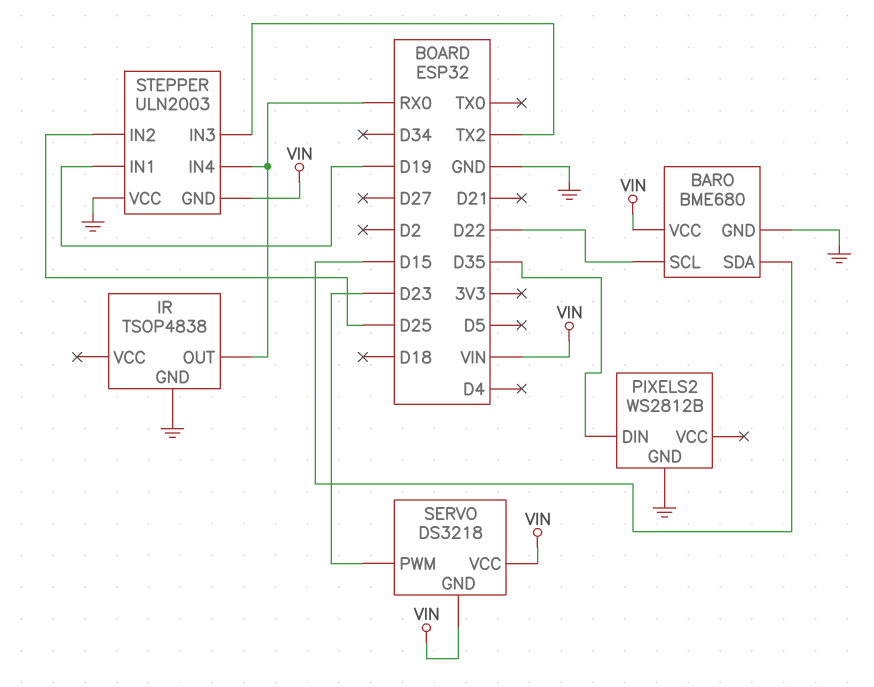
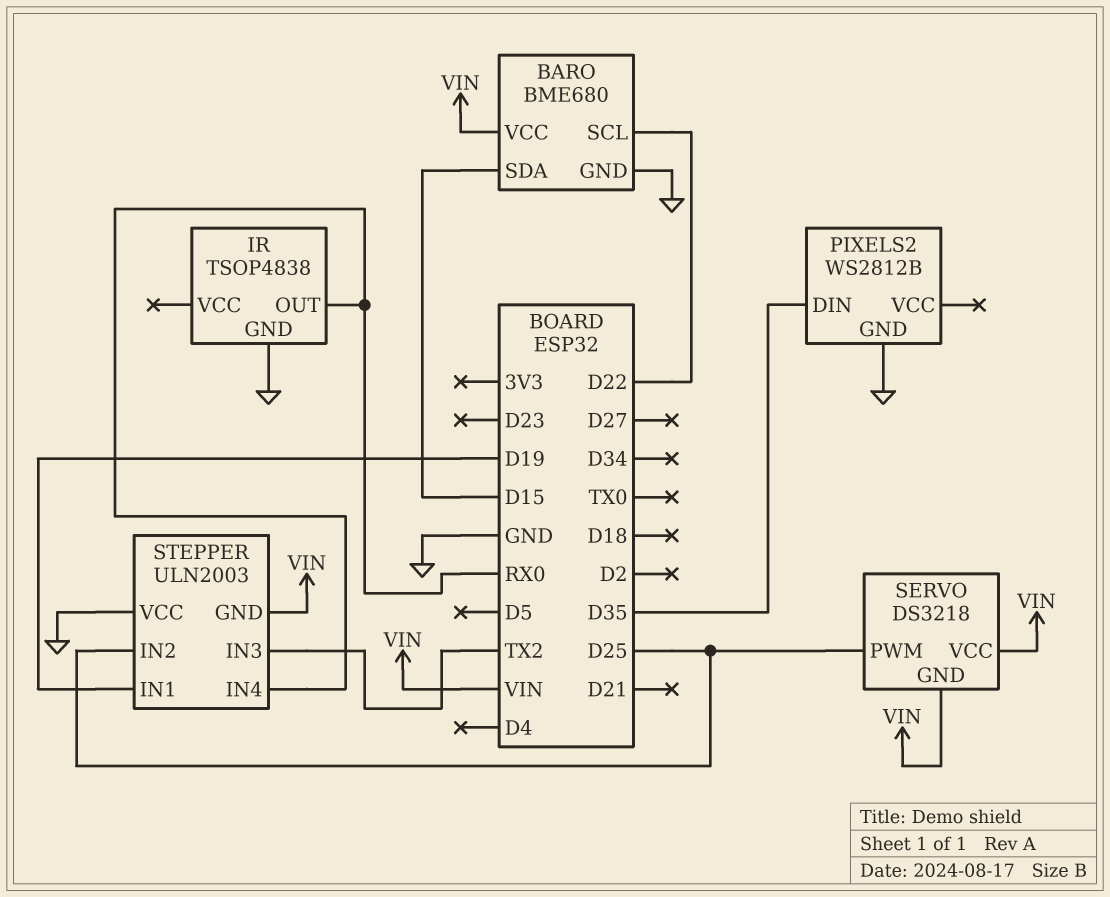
SERVO pin PWM: D23 -> D25

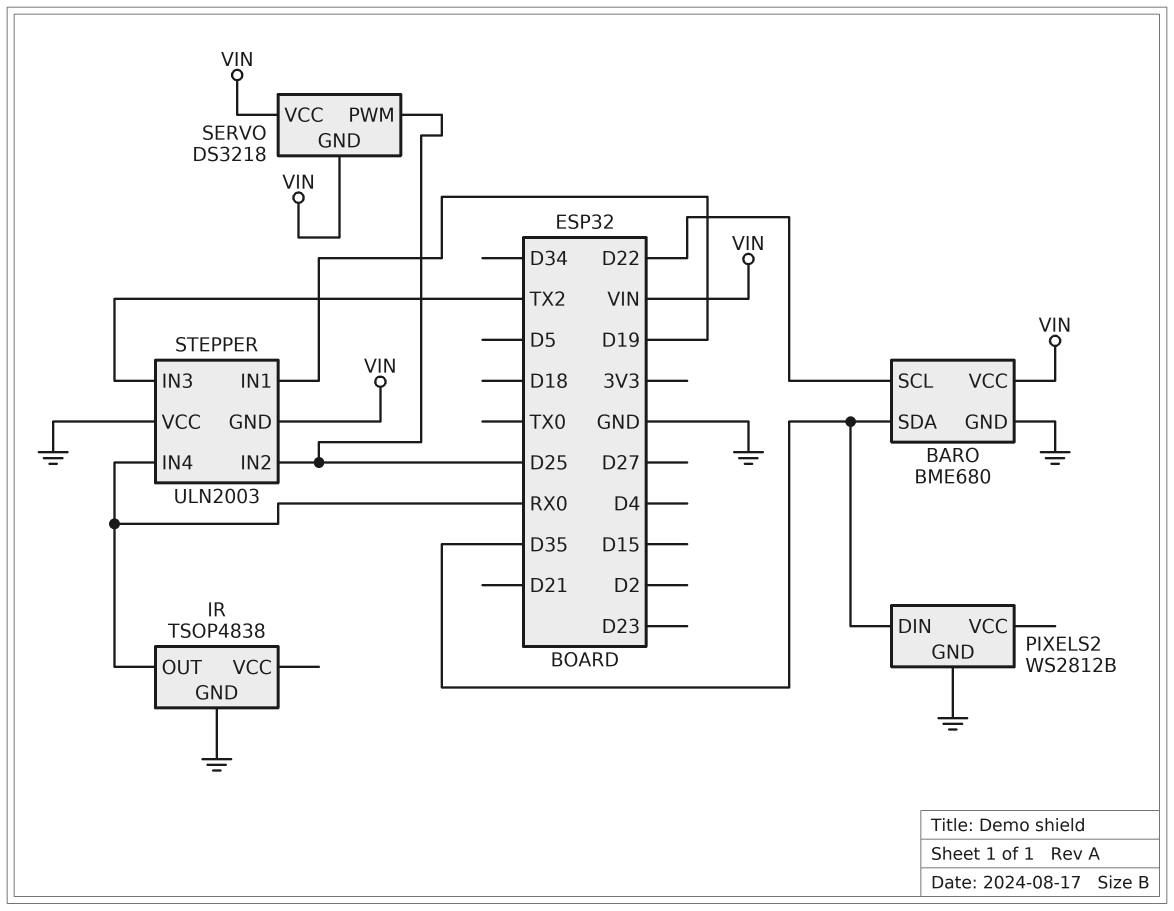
BARO pin SDA: D15 -> D35

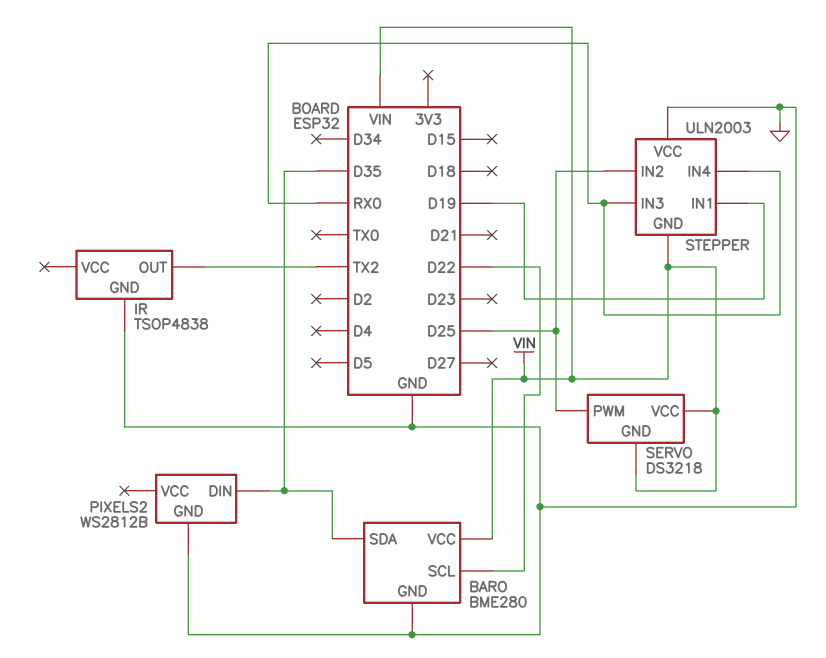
BARO: BME680 -> BME280
IR pin OUT: RX0 -> TX2
STEPPER pin IN3: TX2 -> RX0

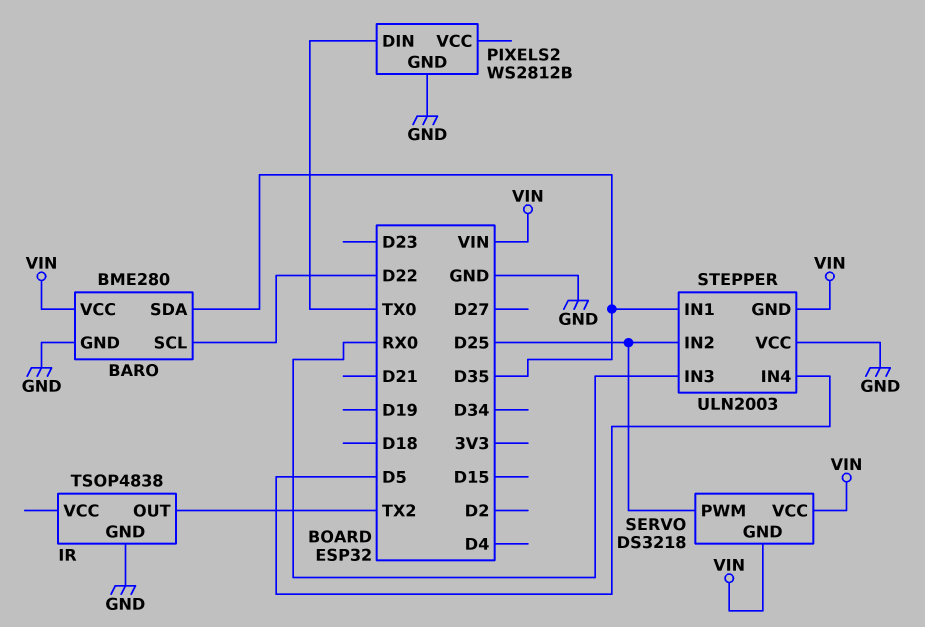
PIXELS2 pin DIN: D35 -> TX0
STEPPER pin IN1: D19 -> D35
STEPPER pin IN4: RX0 -> D5

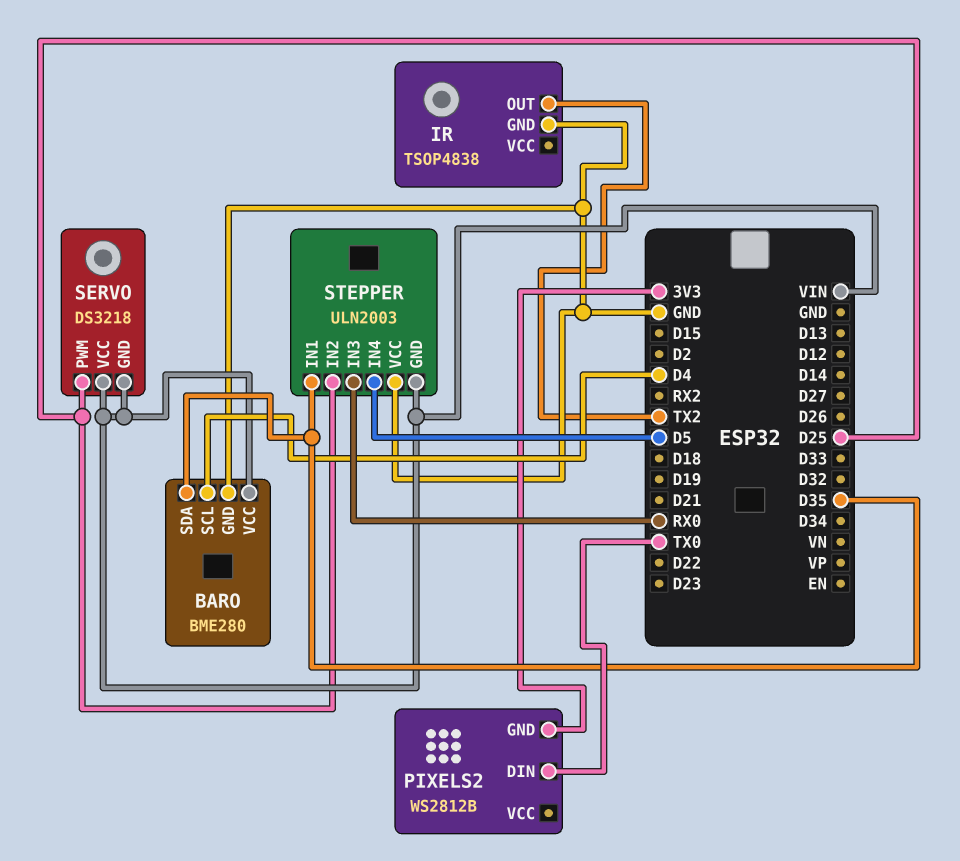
BARO pin SCL: D22 -> D4
PIXELS2 pin GND: GND -> 3V3

